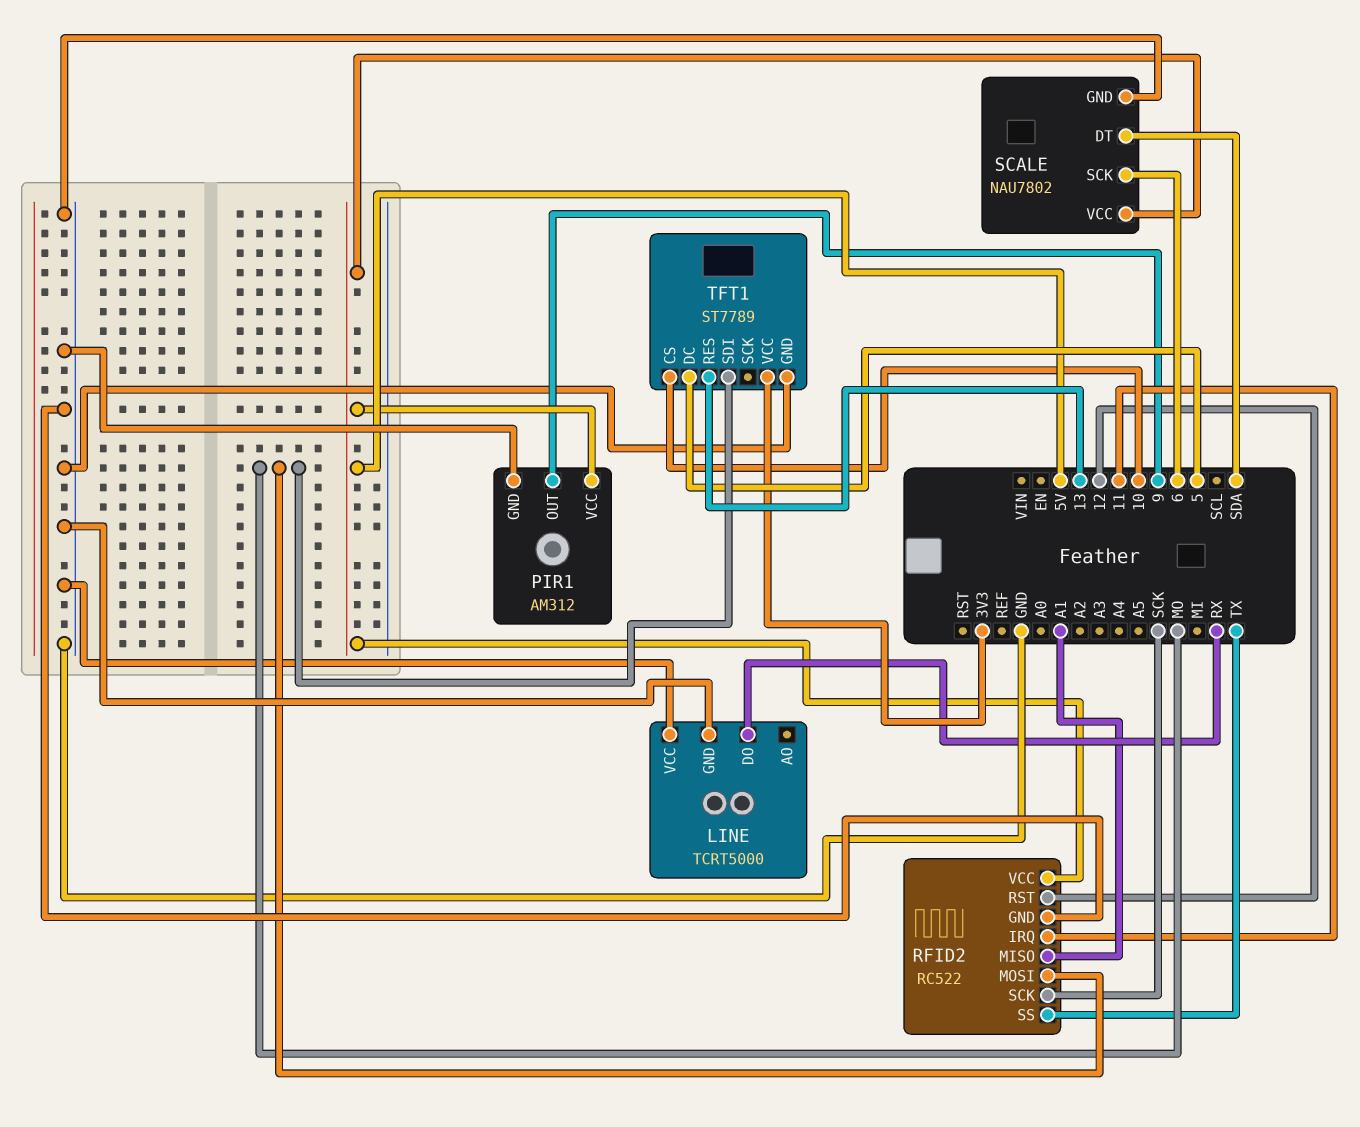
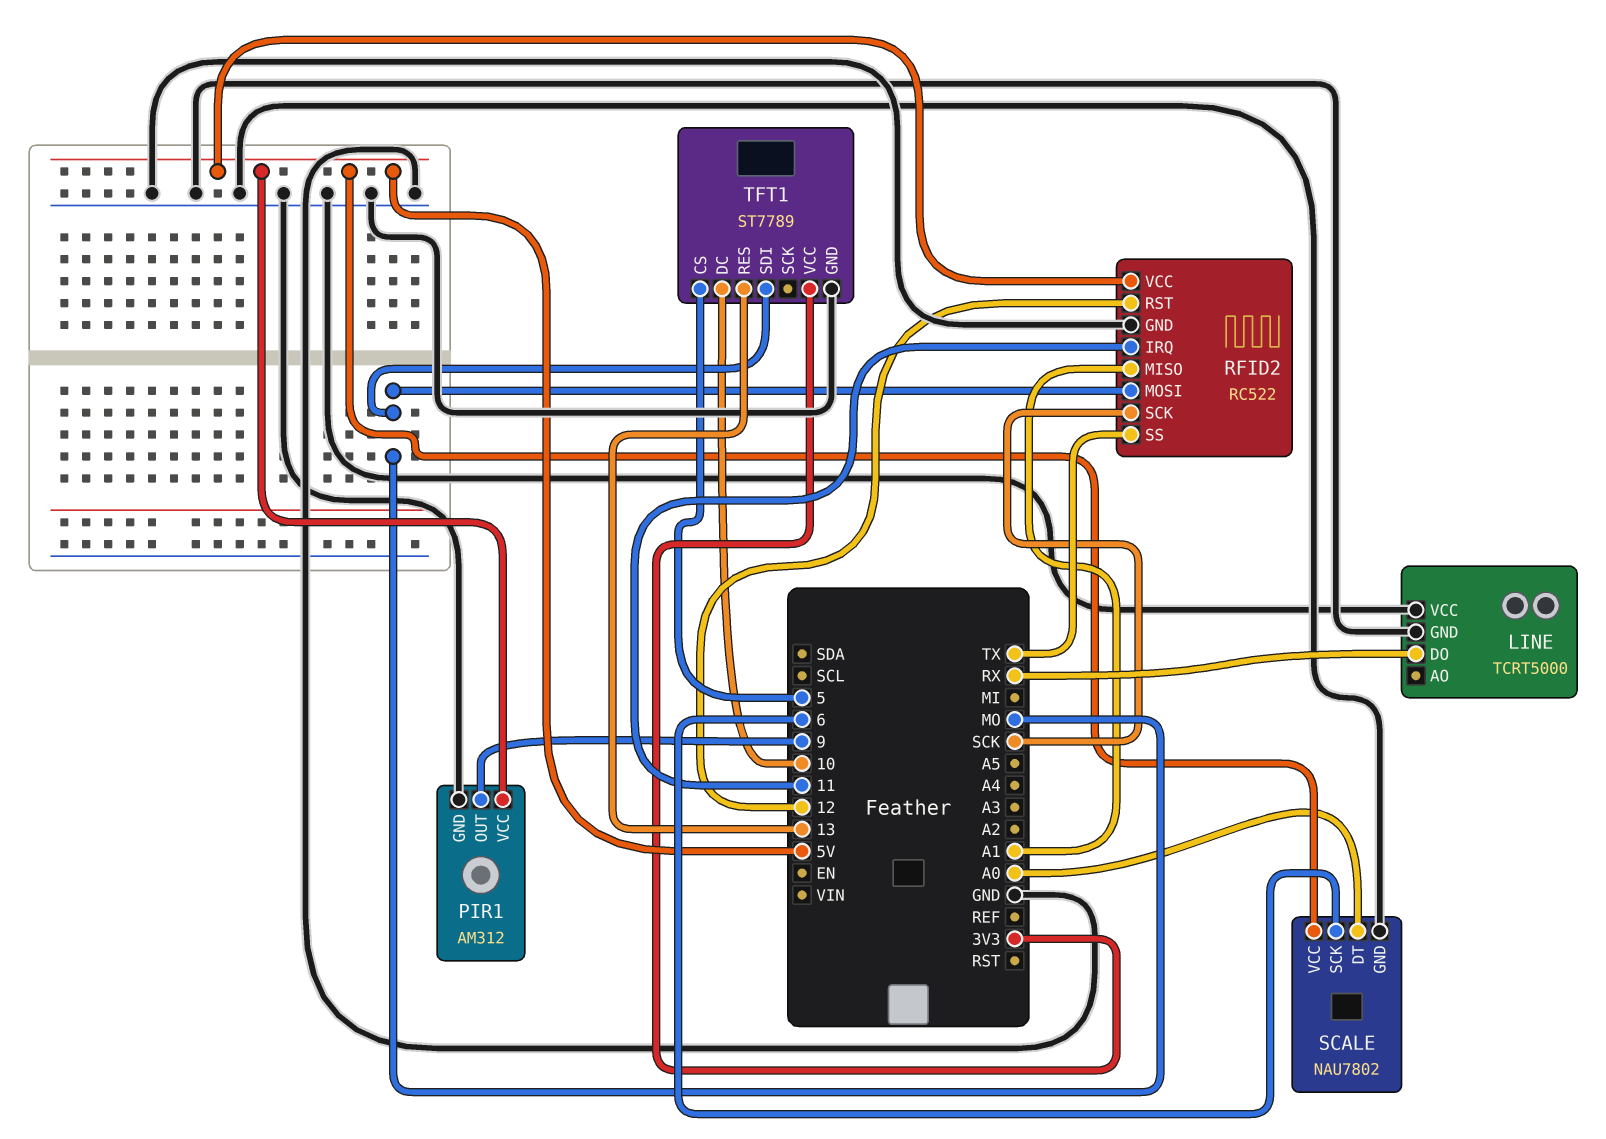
SCALE pin DT: SDA -> A0
TFT1 pin CS: 10 -> 5
TFT1 pin DC: 5 -> 10

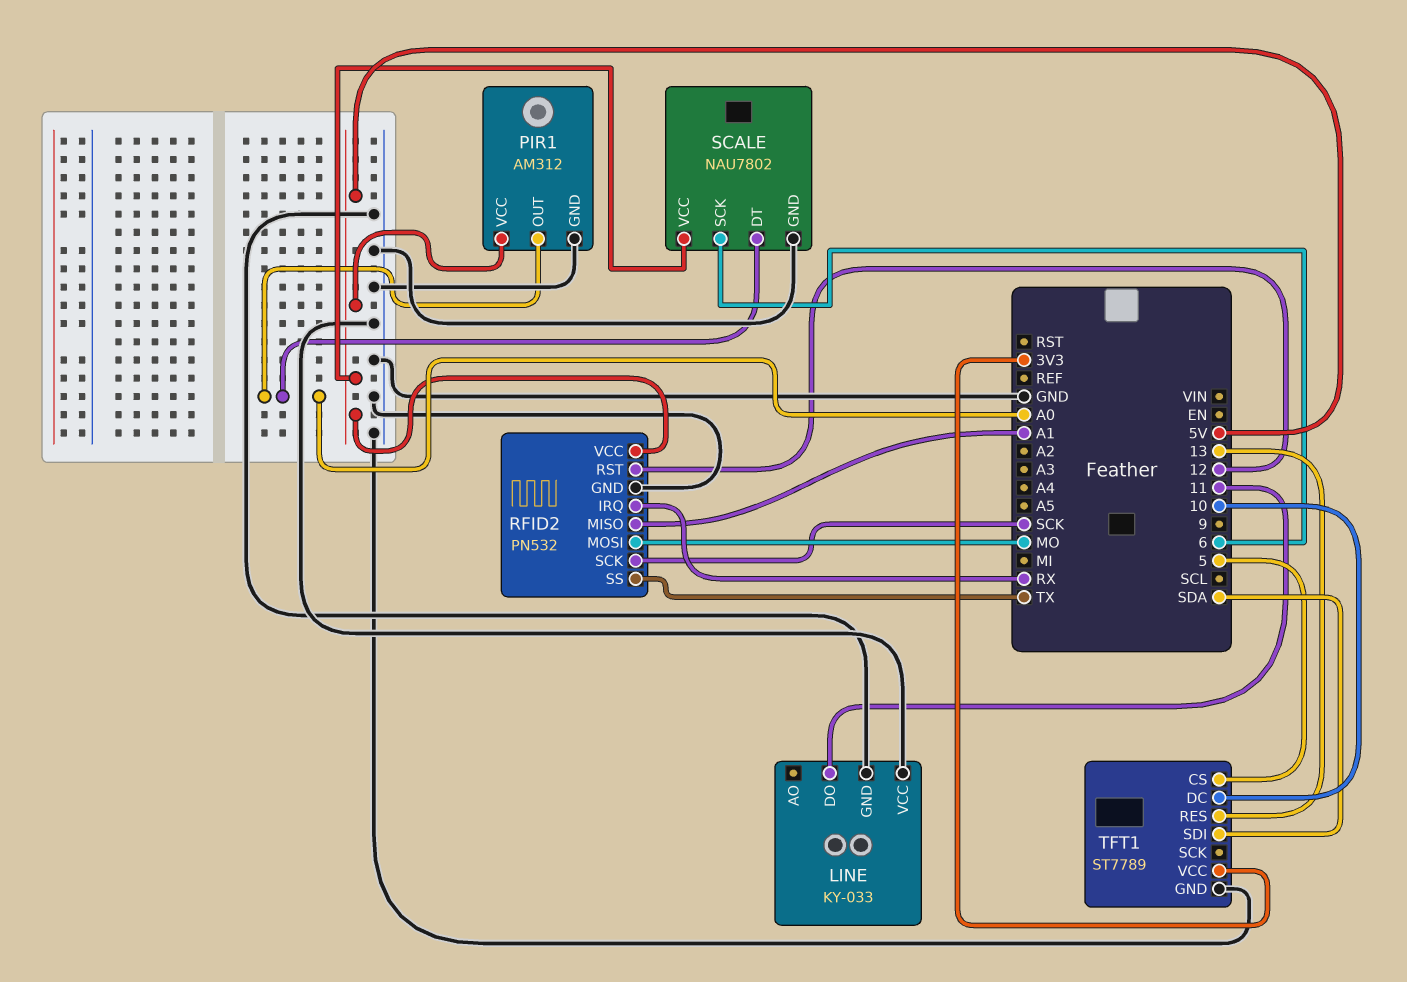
LINE: TCRT5000 -> KY-033
LINE pin DO: RX -> 11
PIR1 pin OUT: 9 -> A0
RFID2: RC522 -> PN532
RFID2 pin IRQ: 11 -> RX
TFT1 pin SDI: MO -> SDA

